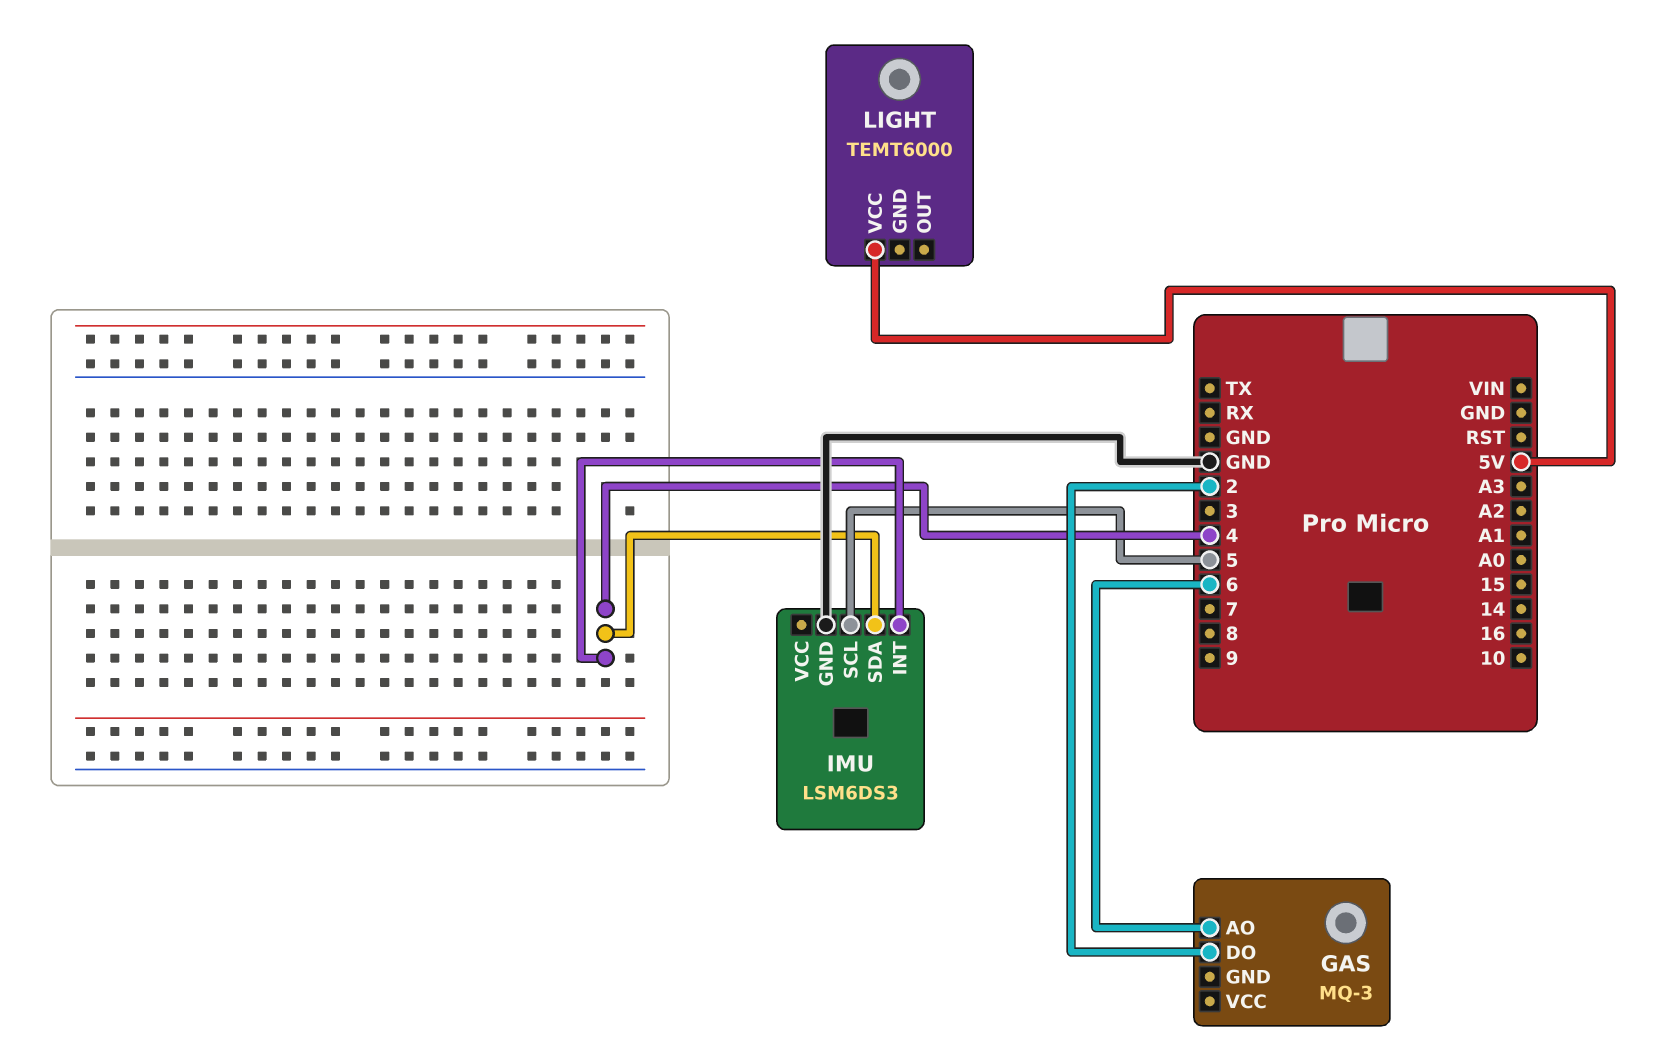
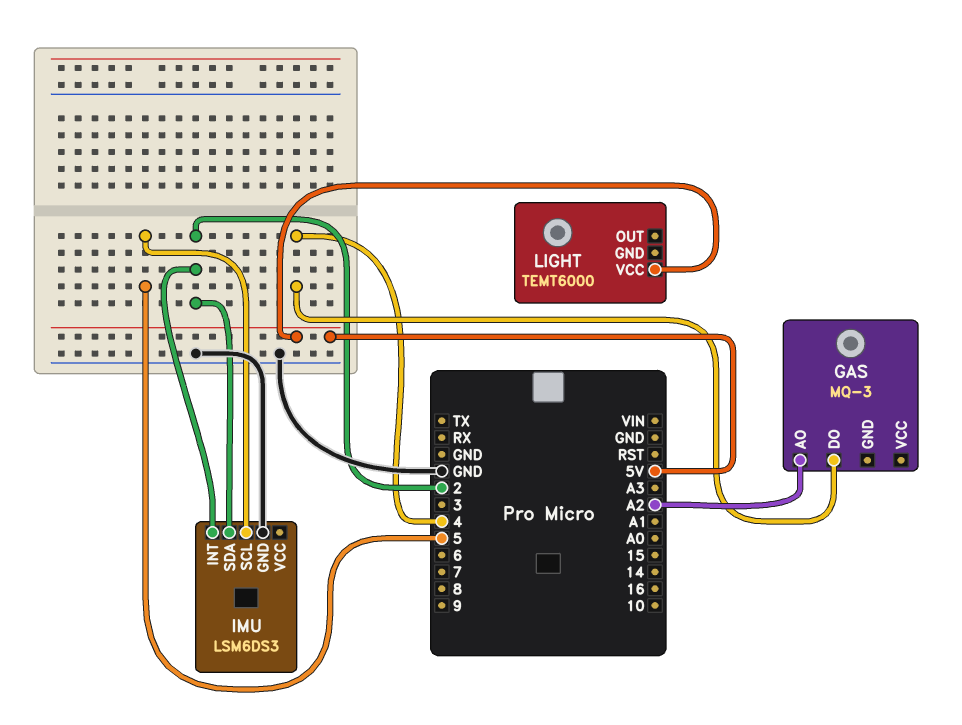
GAS pin AO: 6 -> A2
GAS pin DO: 2 -> 4
IMU pin INT: 4 -> 2
IMU pin SDA: 4 -> 2

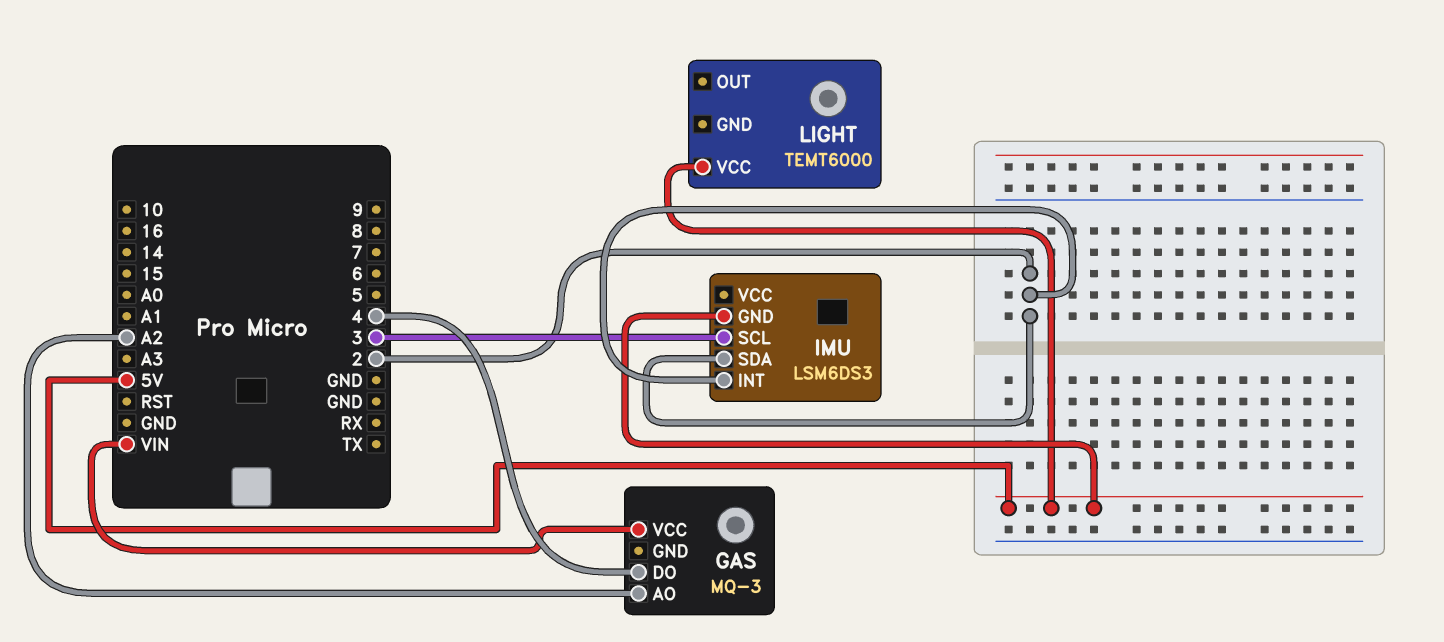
GAS pin VCC: none -> VIN
IMU pin GND: GND -> 5V
IMU pin SCL: 5 -> 3

